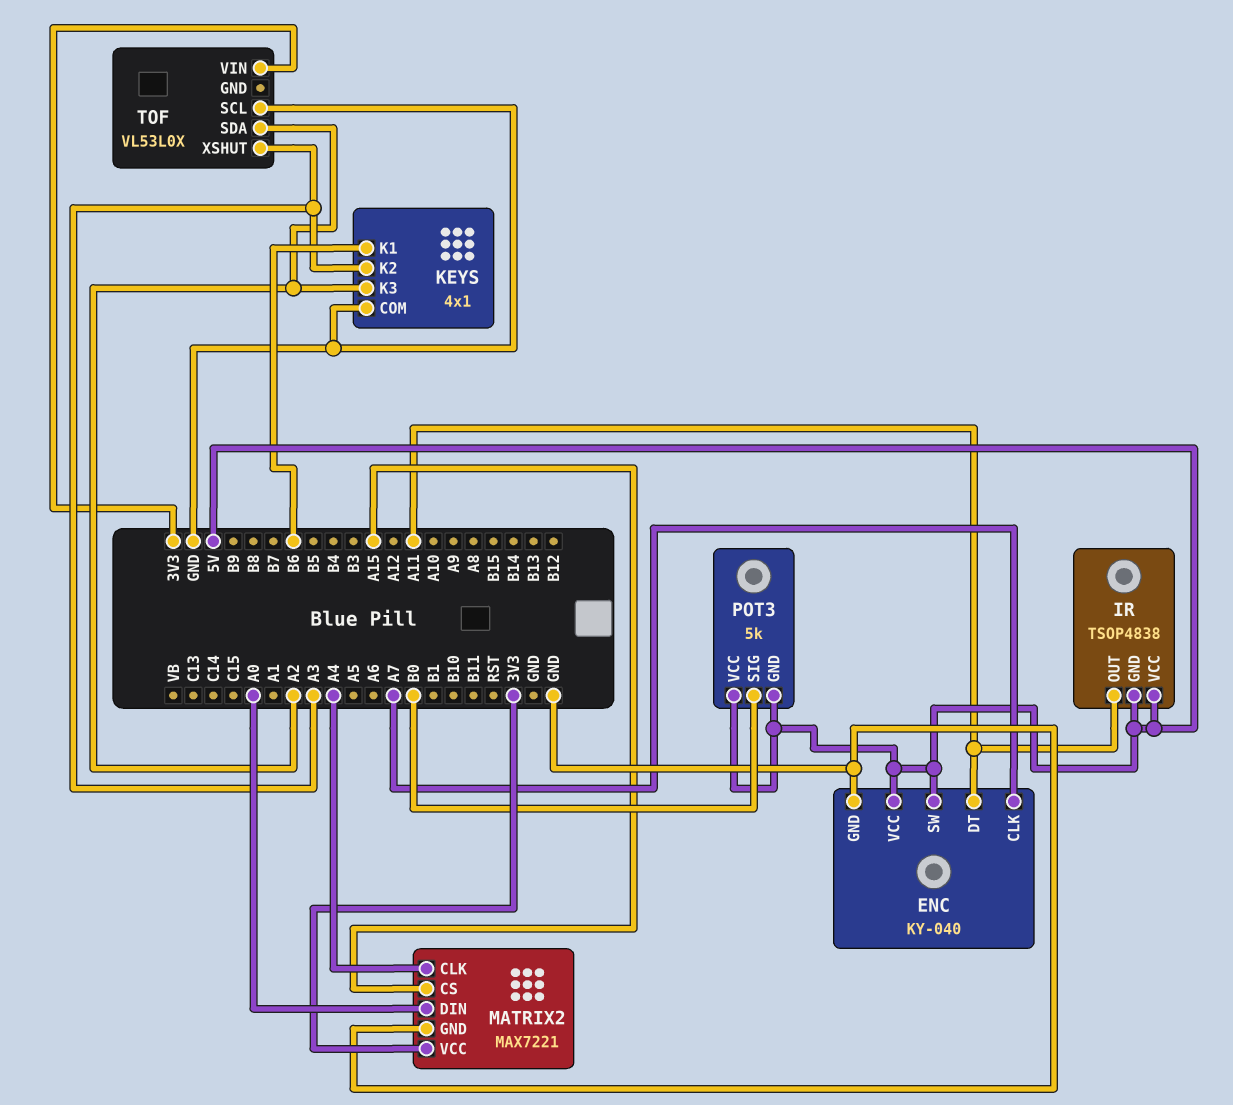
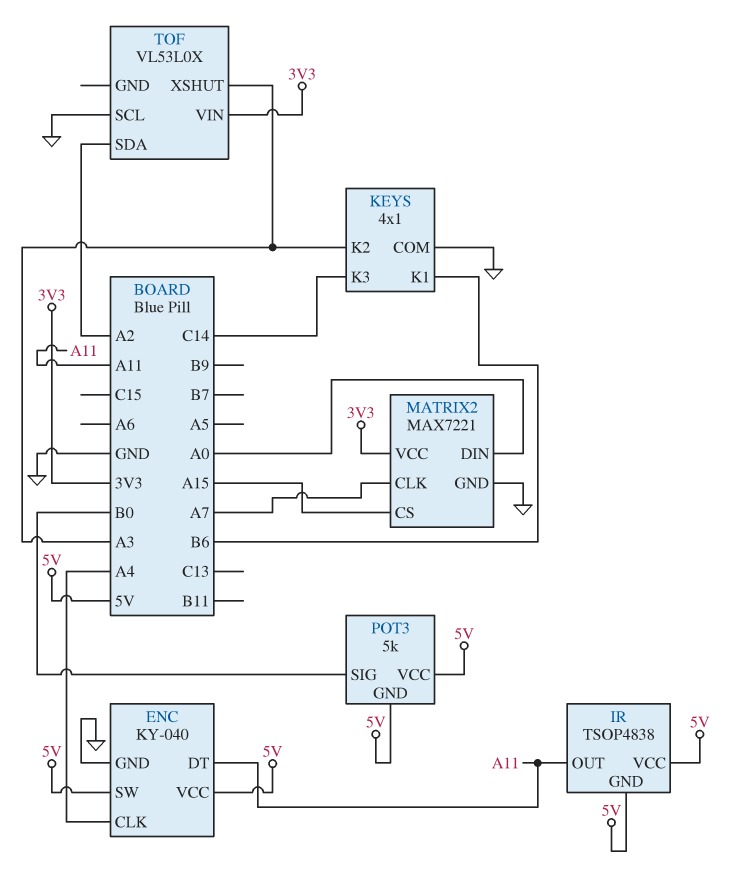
ENC pin CLK: A7 -> A4
KEYS pin K3: A2 -> C14
MATRIX2 pin CLK: A4 -> A7

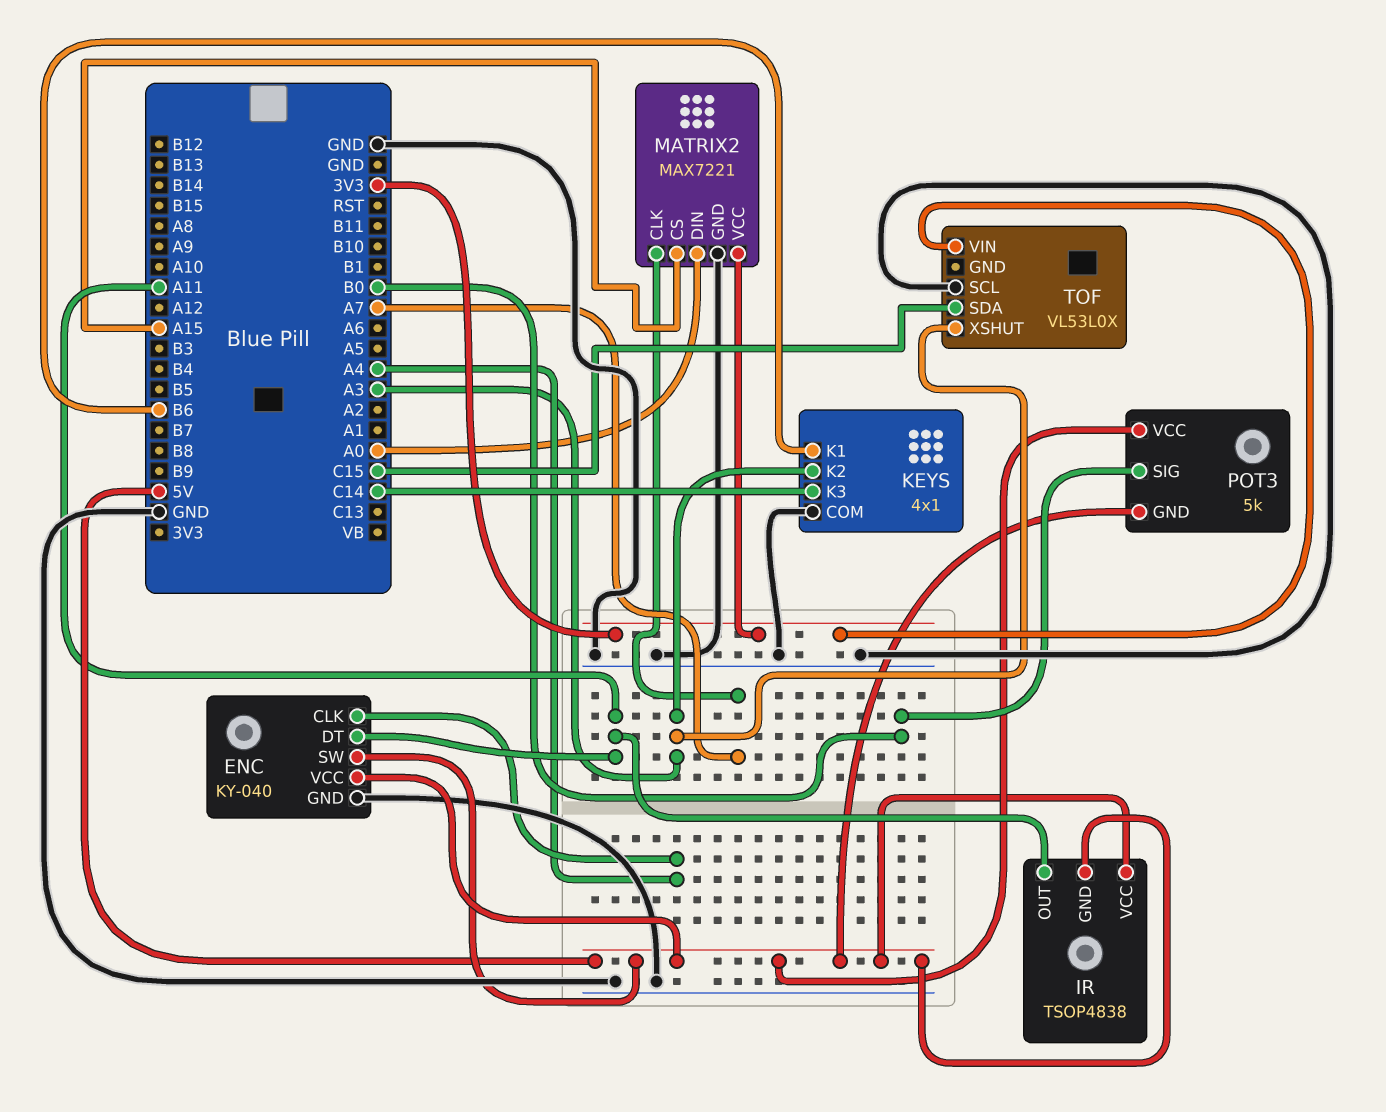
TOF pin SDA: A2 -> C15

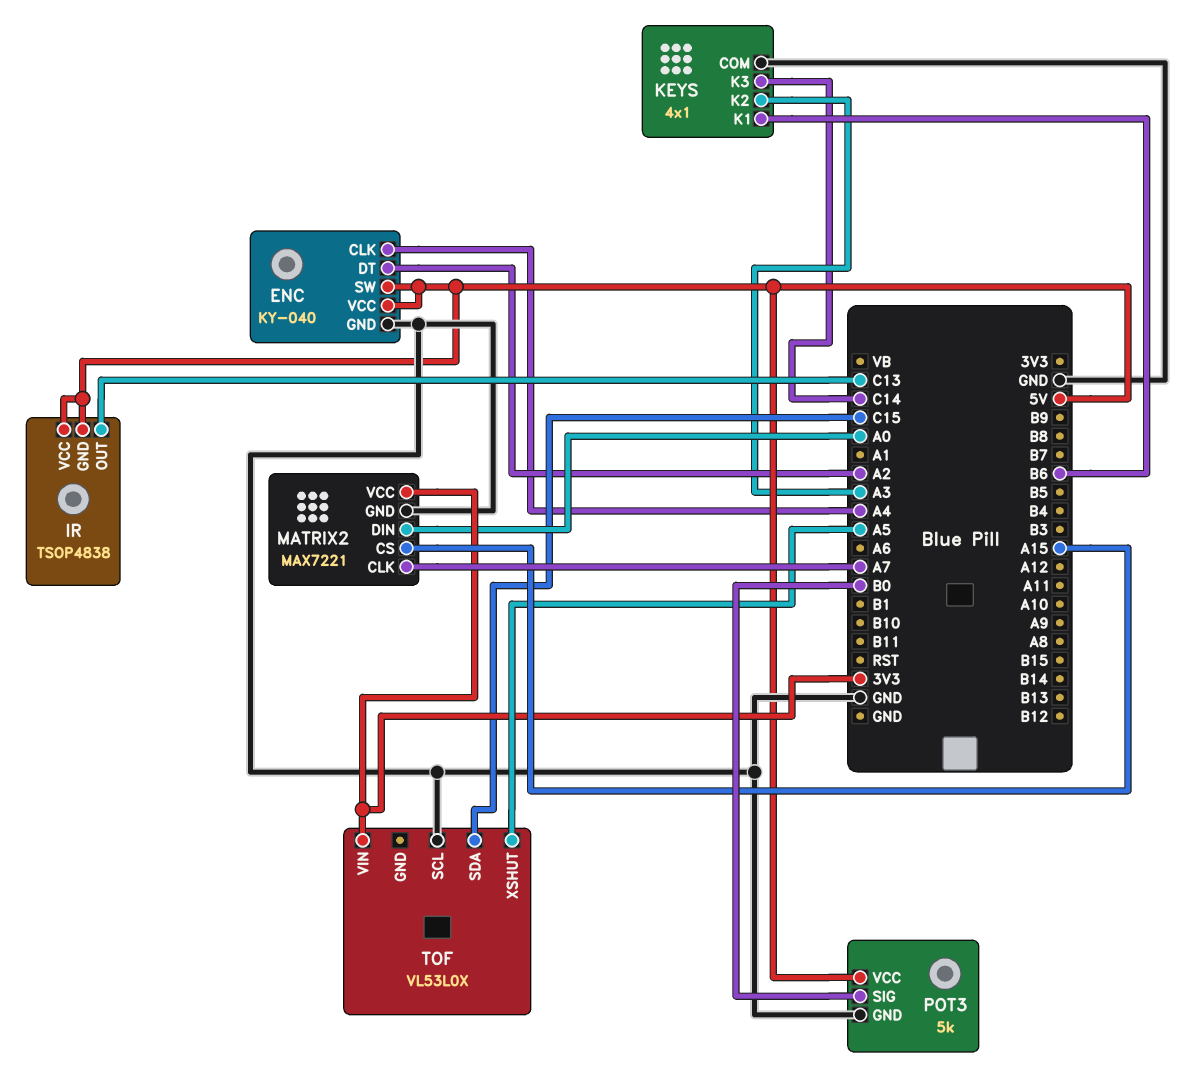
ENC pin DT: A11 -> A2
IR pin OUT: A11 -> C13
POT3 pin GND: 5V -> GND
TOF pin XSHUT: A3 -> A5

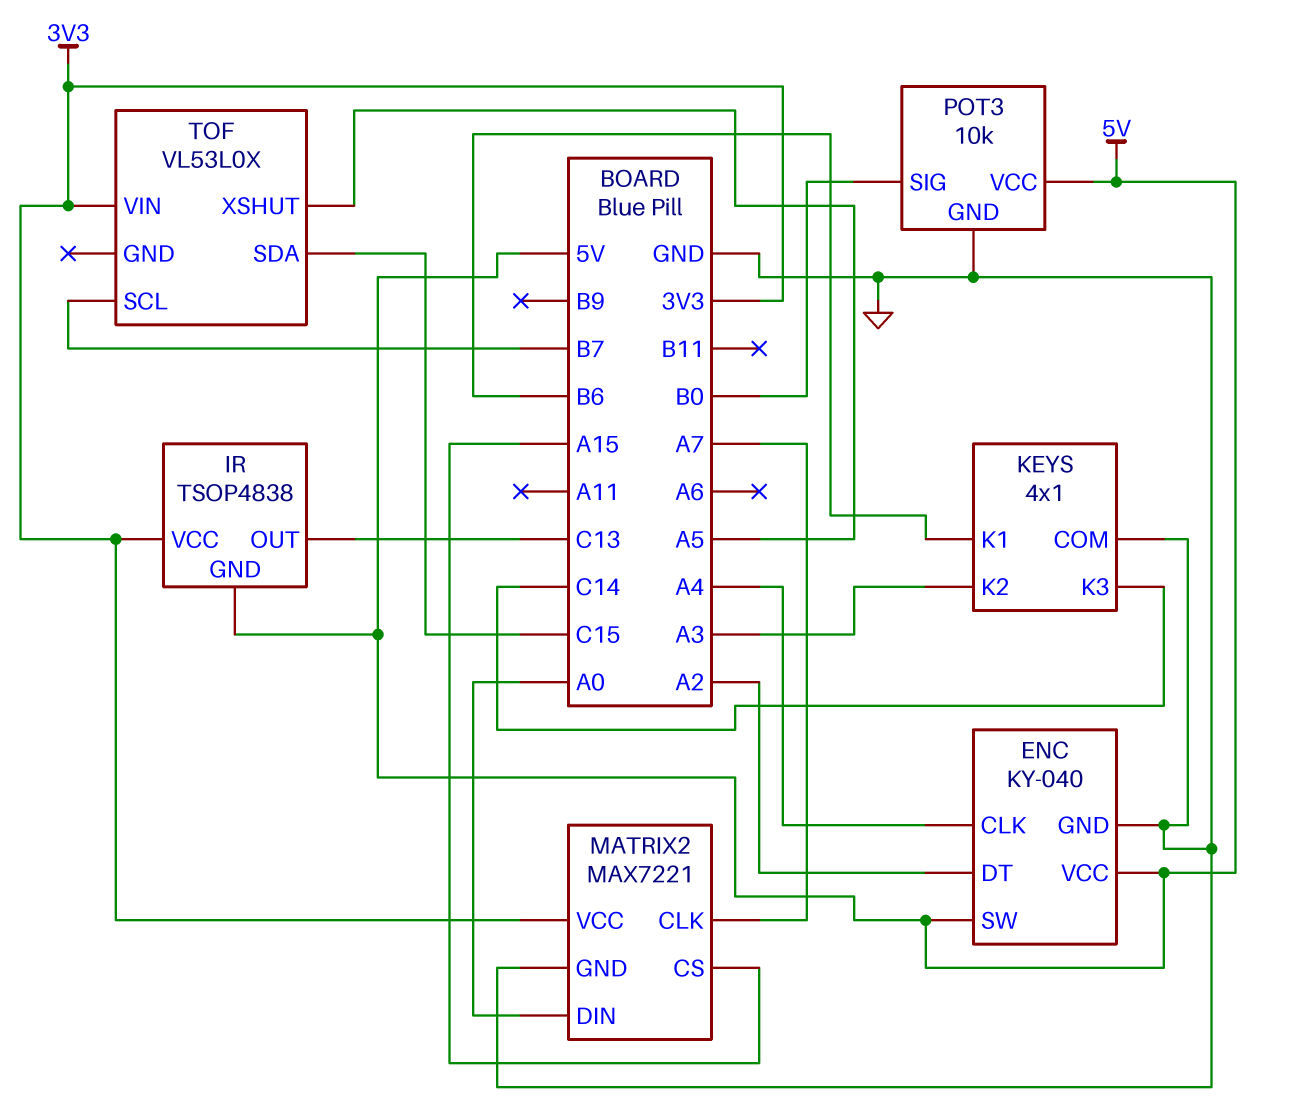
IR pin VCC: 5V -> 3V3
POT3: 5k -> 10k
TOF pin SCL: GND -> B7

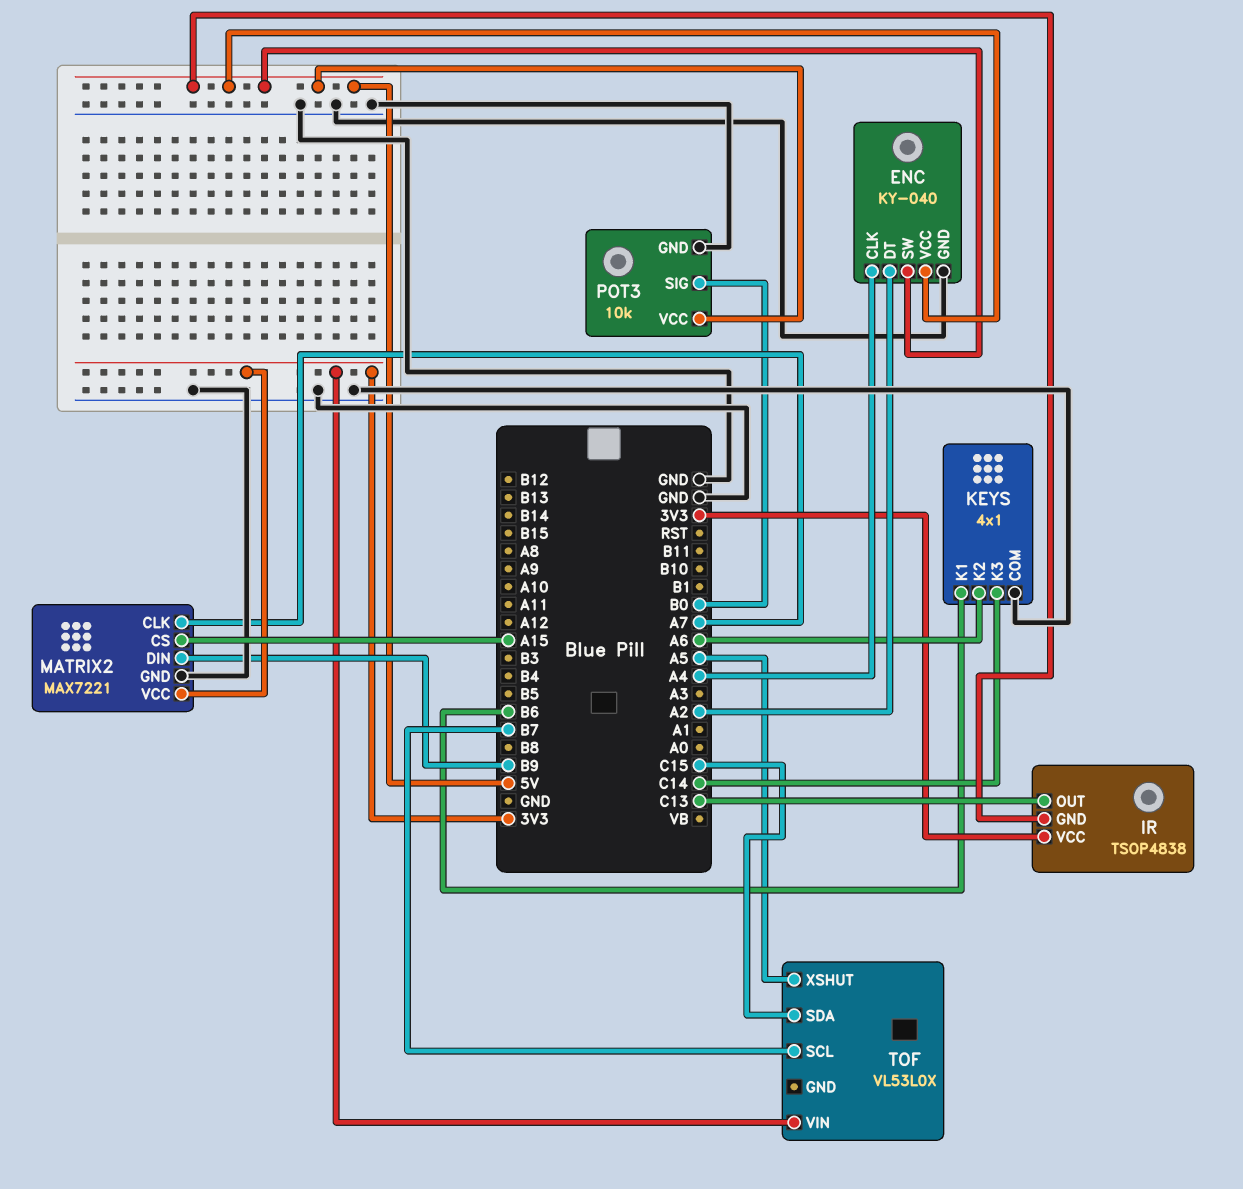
KEYS pin K2: A3 -> A6
MATRIX2 pin DIN: A0 -> B9

